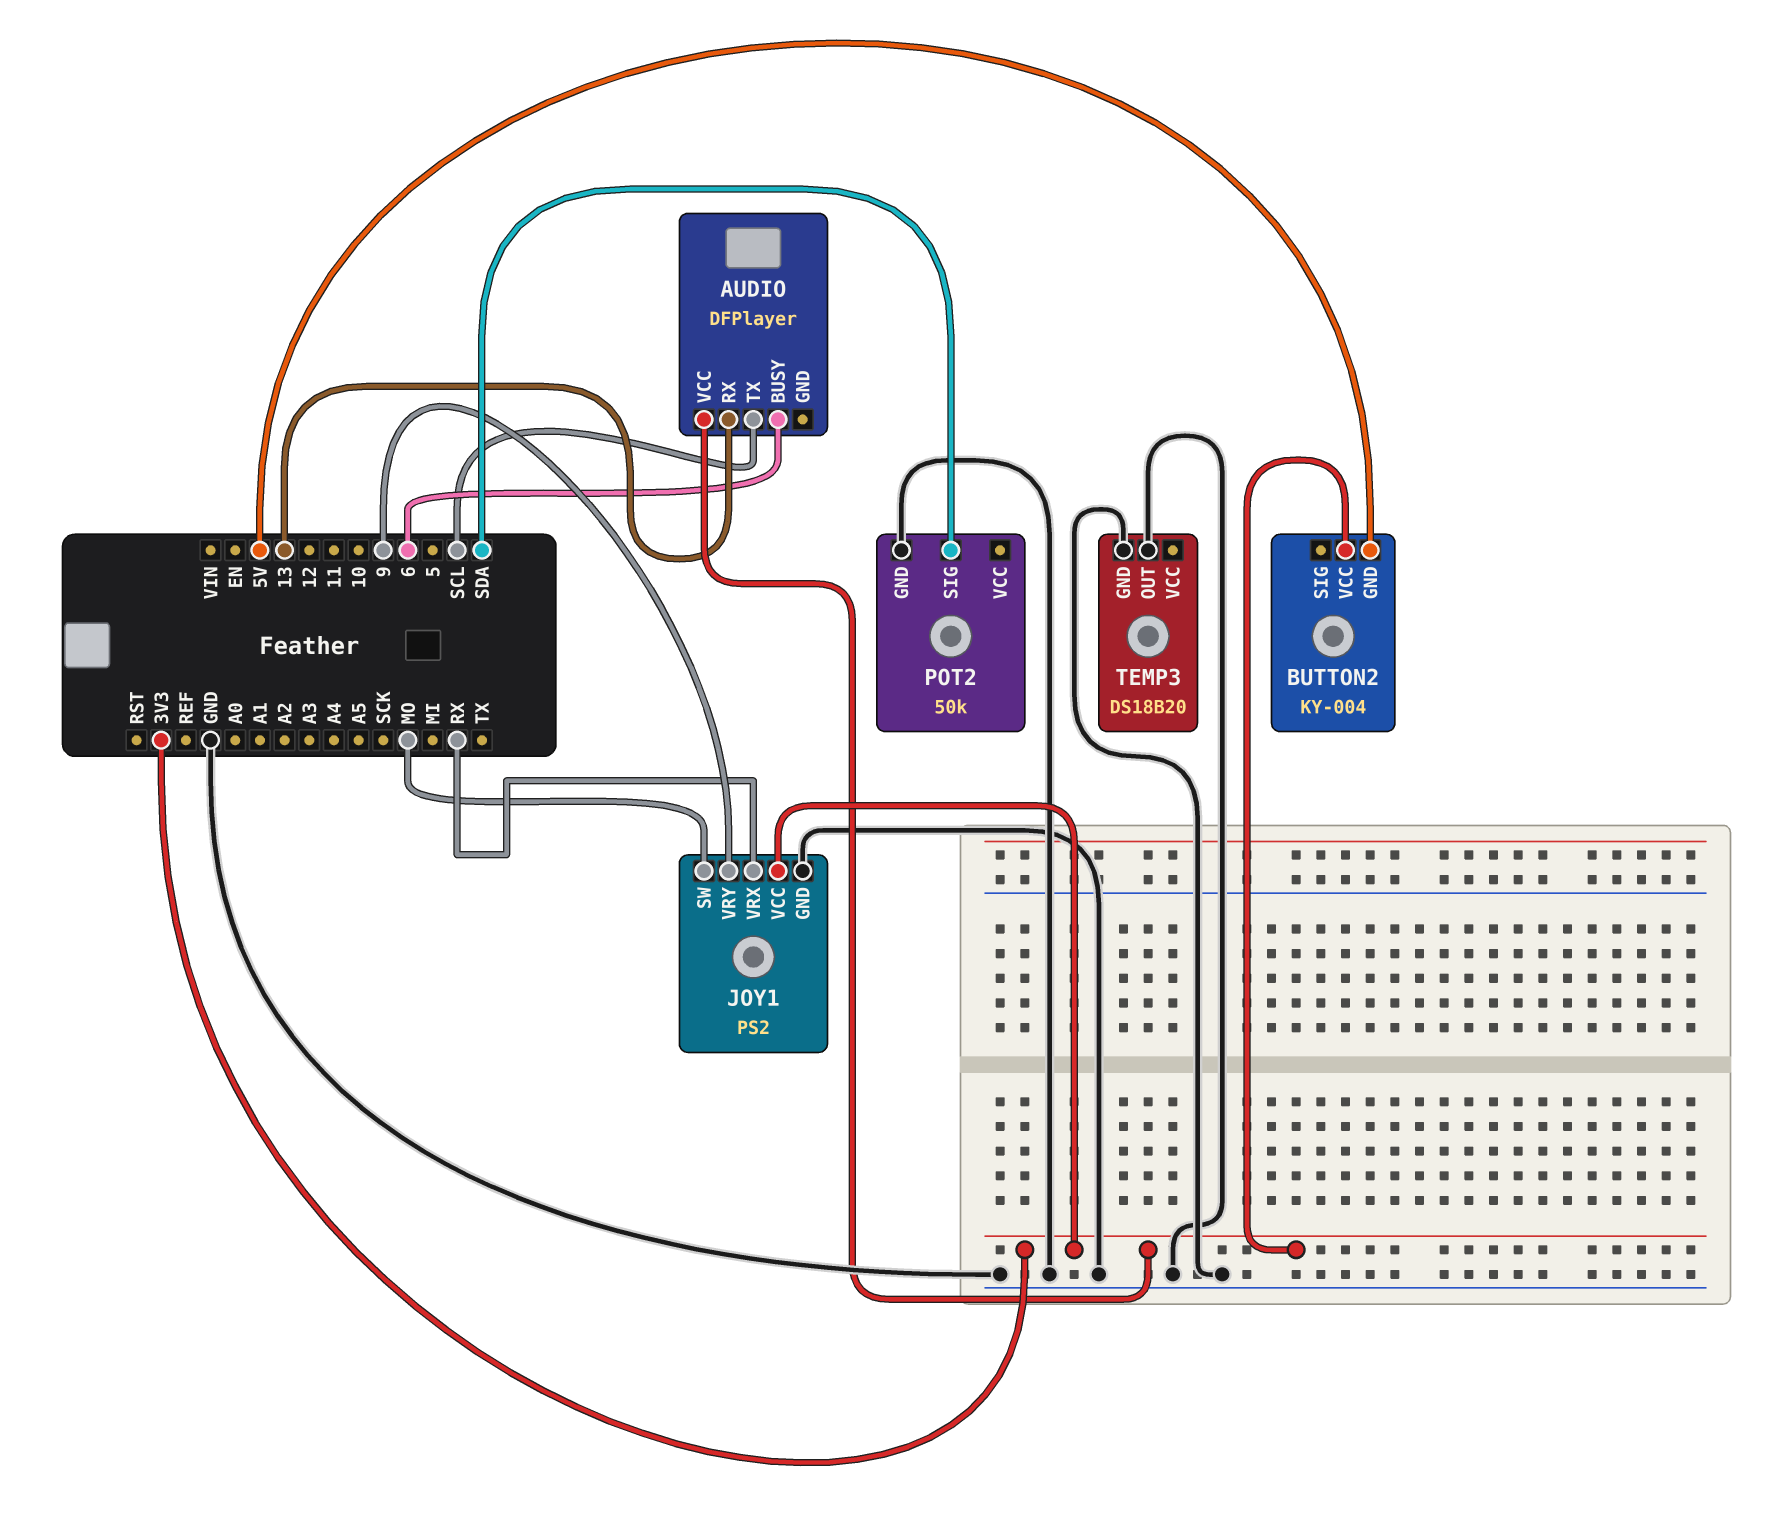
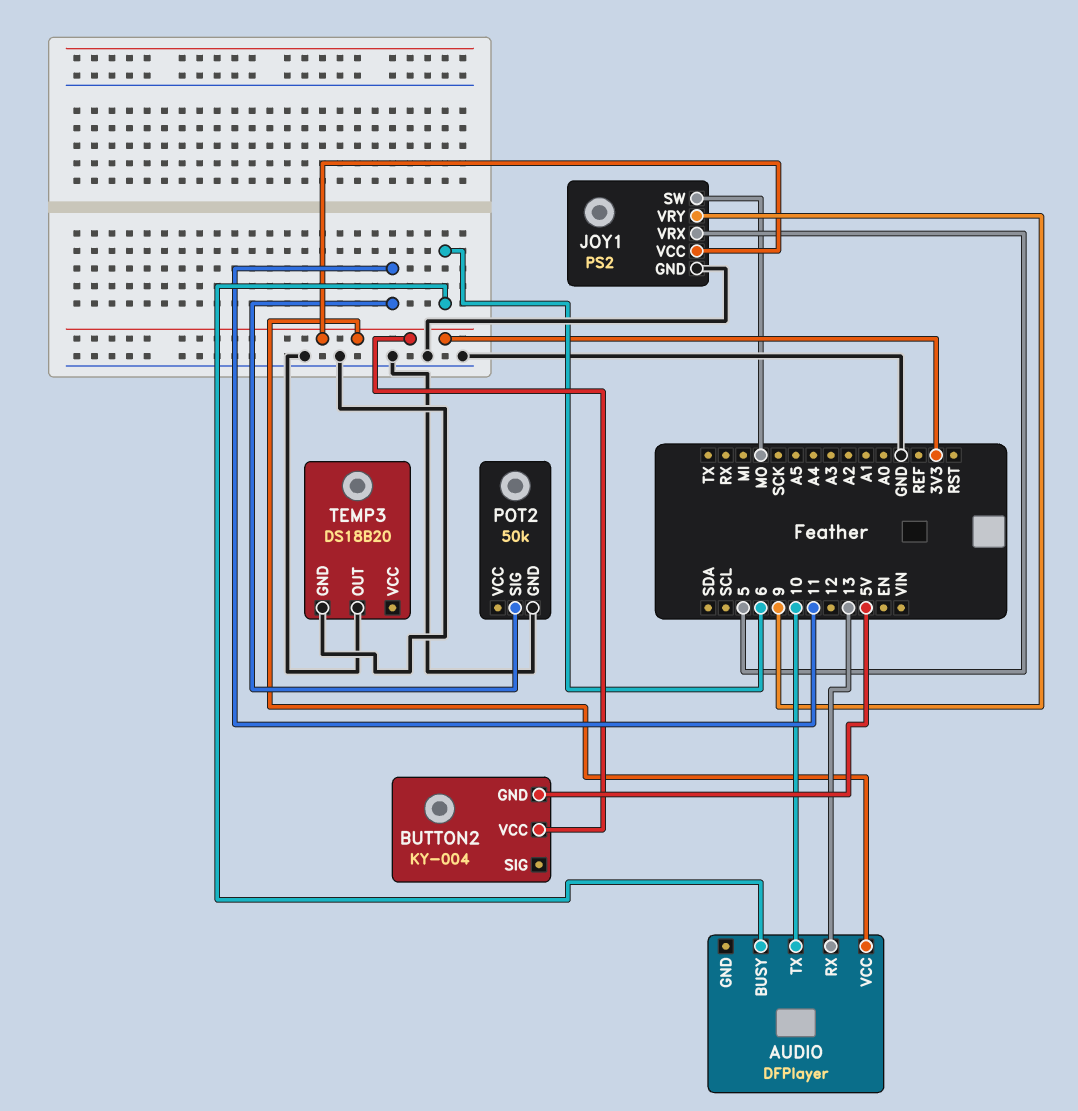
AUDIO pin TX: SCL -> 10
JOY1 pin VRX: RX -> 5
POT2 pin SIG: SDA -> 11

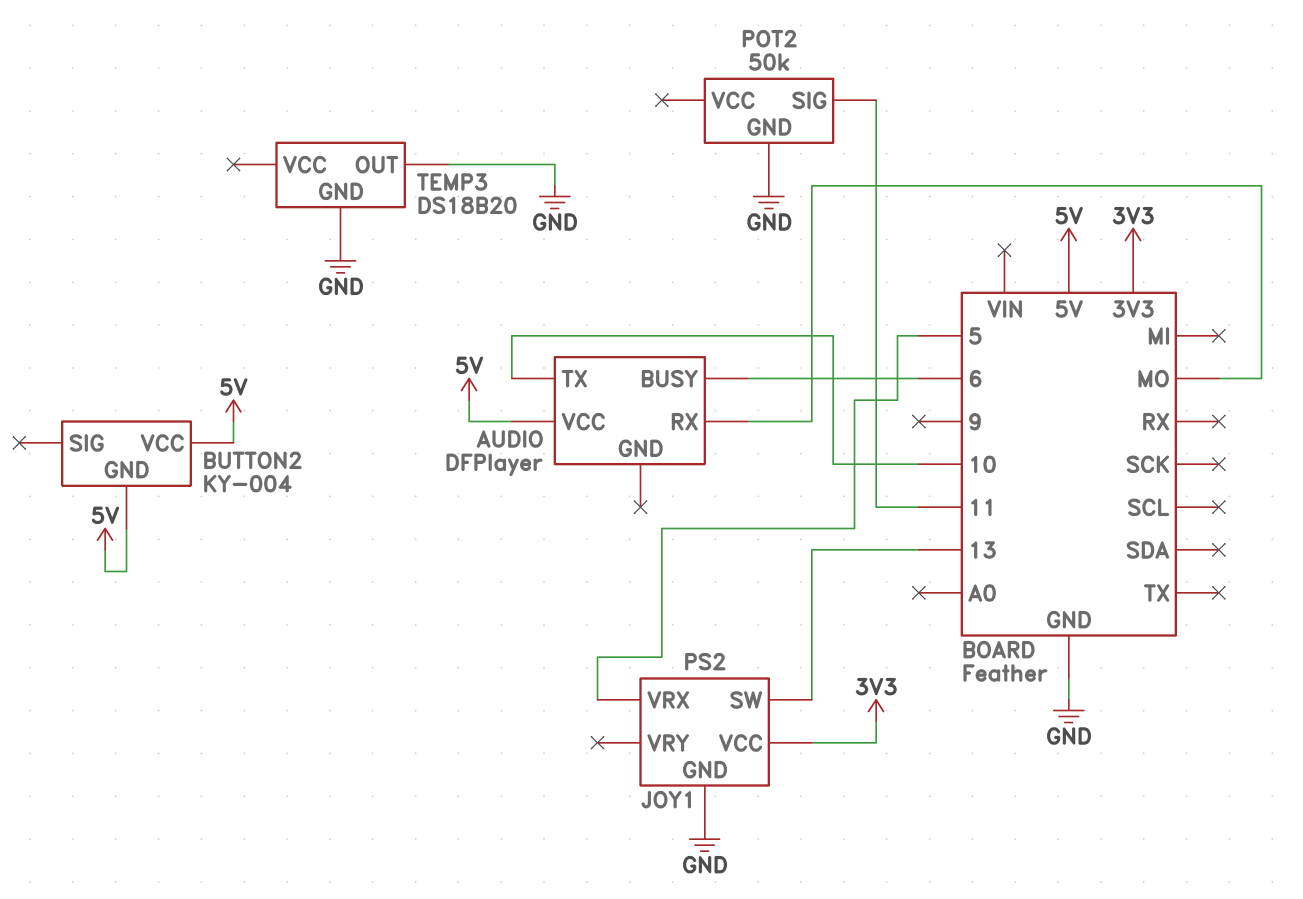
AUDIO pin RX: 13 -> MO
AUDIO pin VCC: 3V3 -> 5V
BUTTON2 pin VCC: 3V3 -> 5V
JOY1 pin SW: MO -> 13
JOY1 pin VRY: 9 -> none

